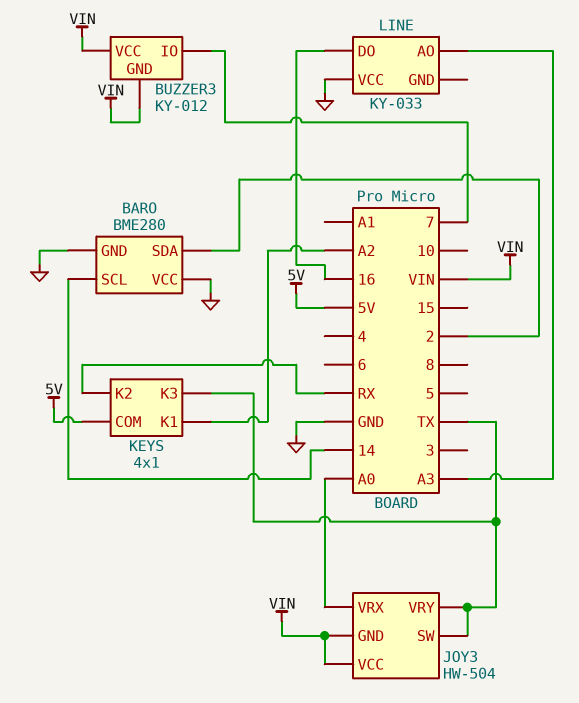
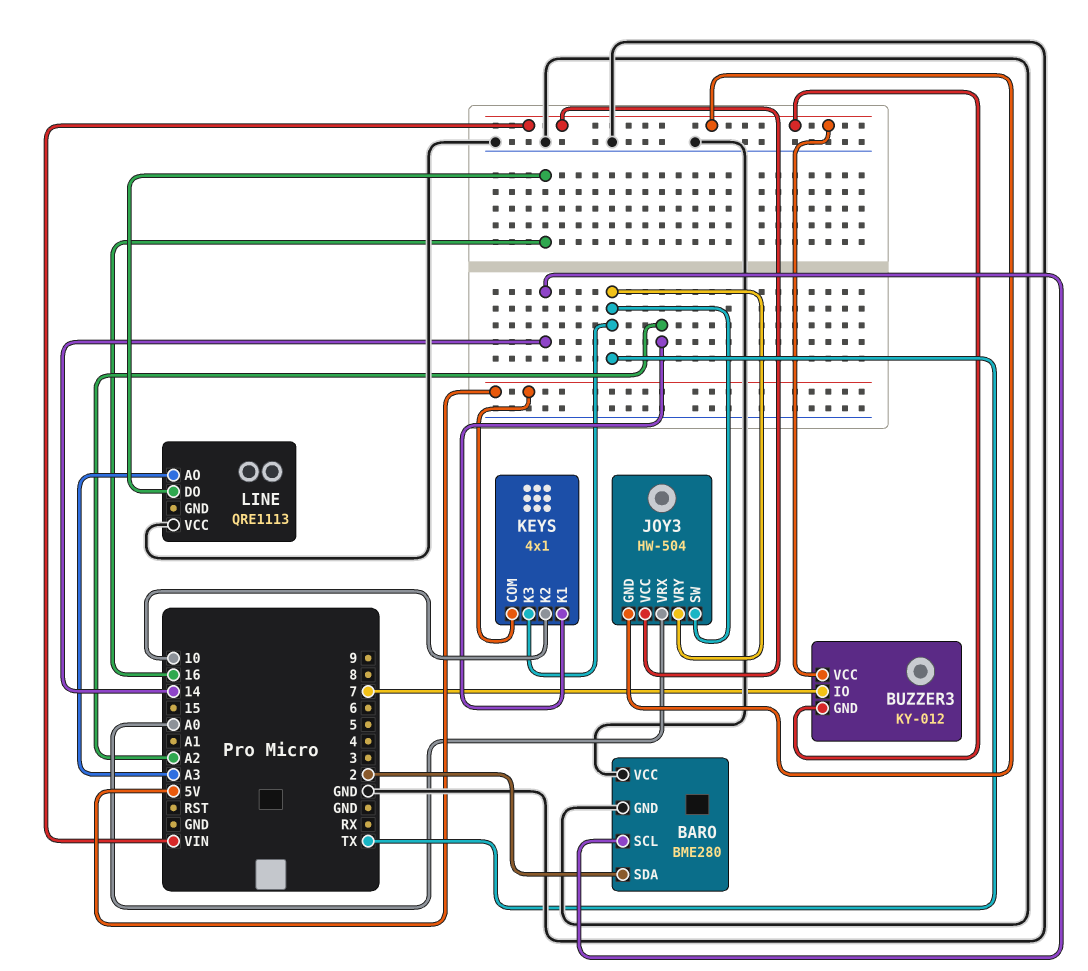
KEYS pin K2: RX -> 10
LINE: KY-033 -> QRE1113

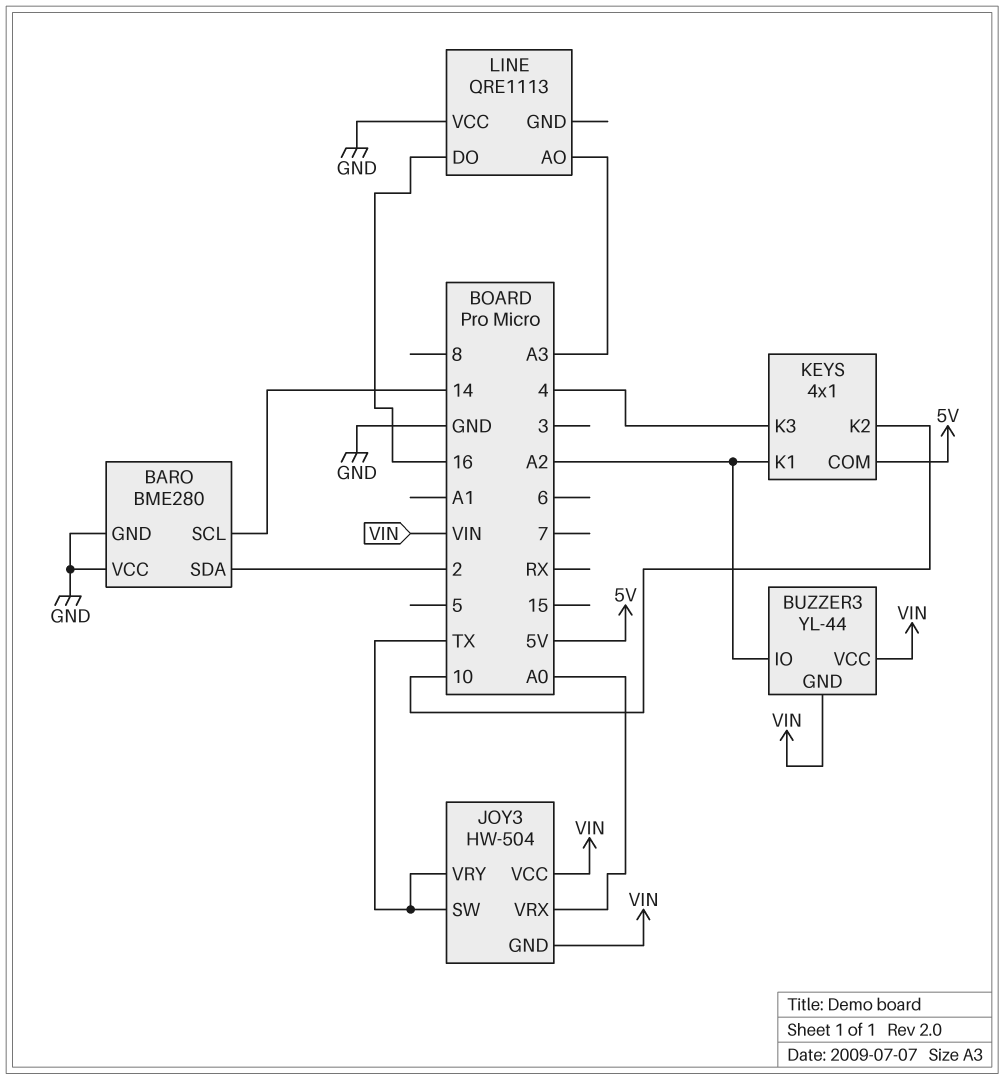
BUZZER3: KY-012 -> YL-44
BUZZER3 pin IO: 7 -> A2
KEYS pin K3: TX -> 4

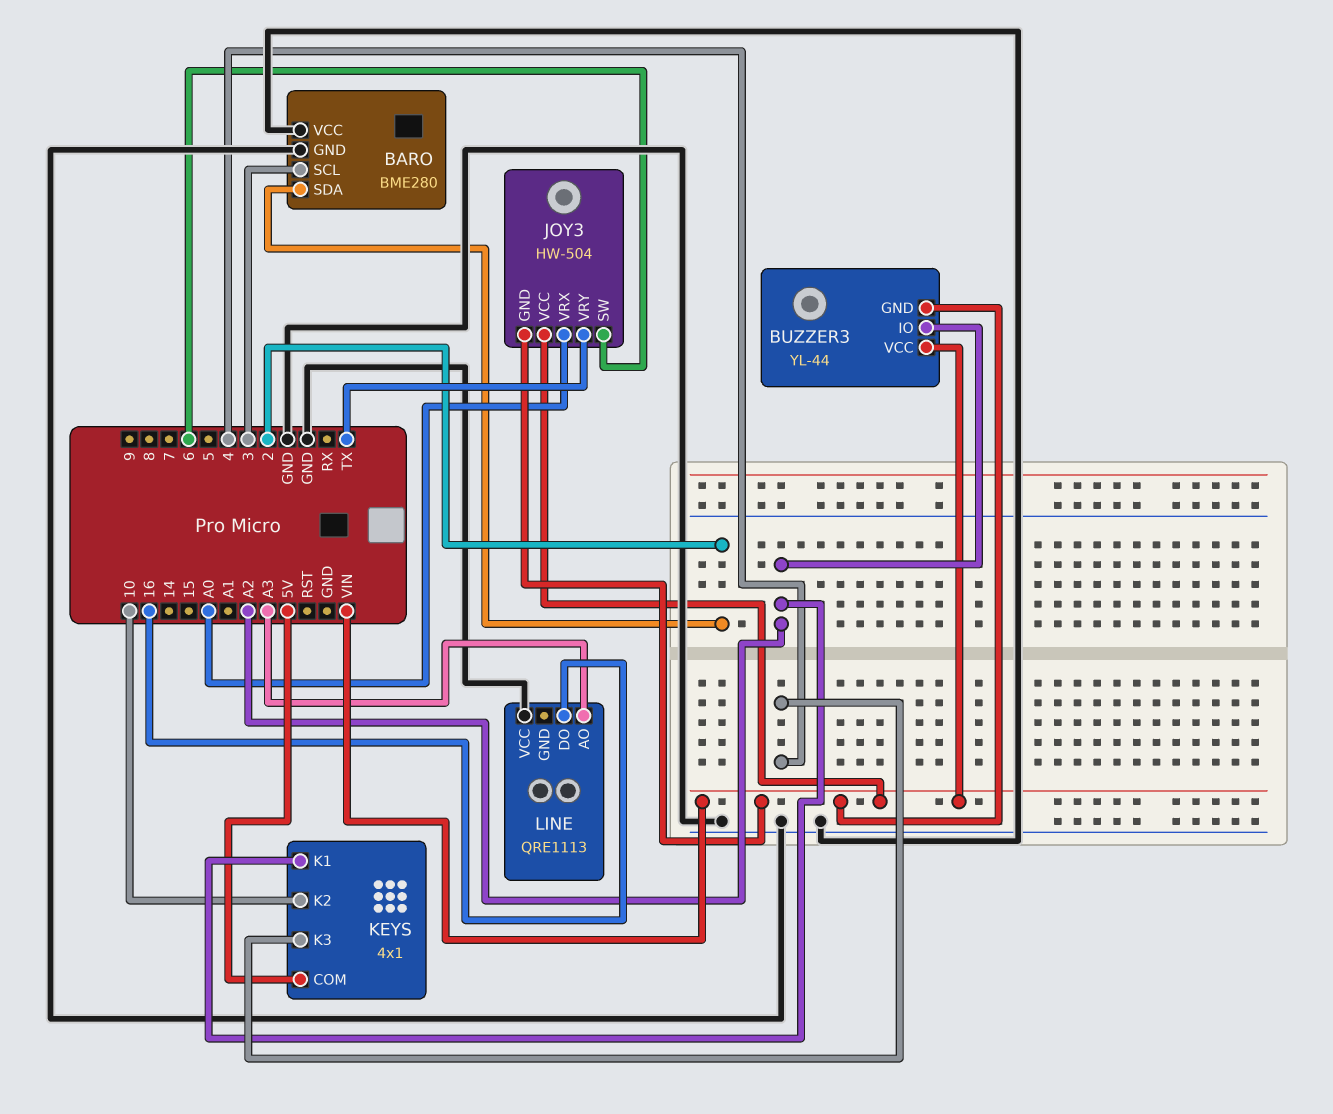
BARO pin SCL: 14 -> 3
JOY3 pin SW: TX -> 6

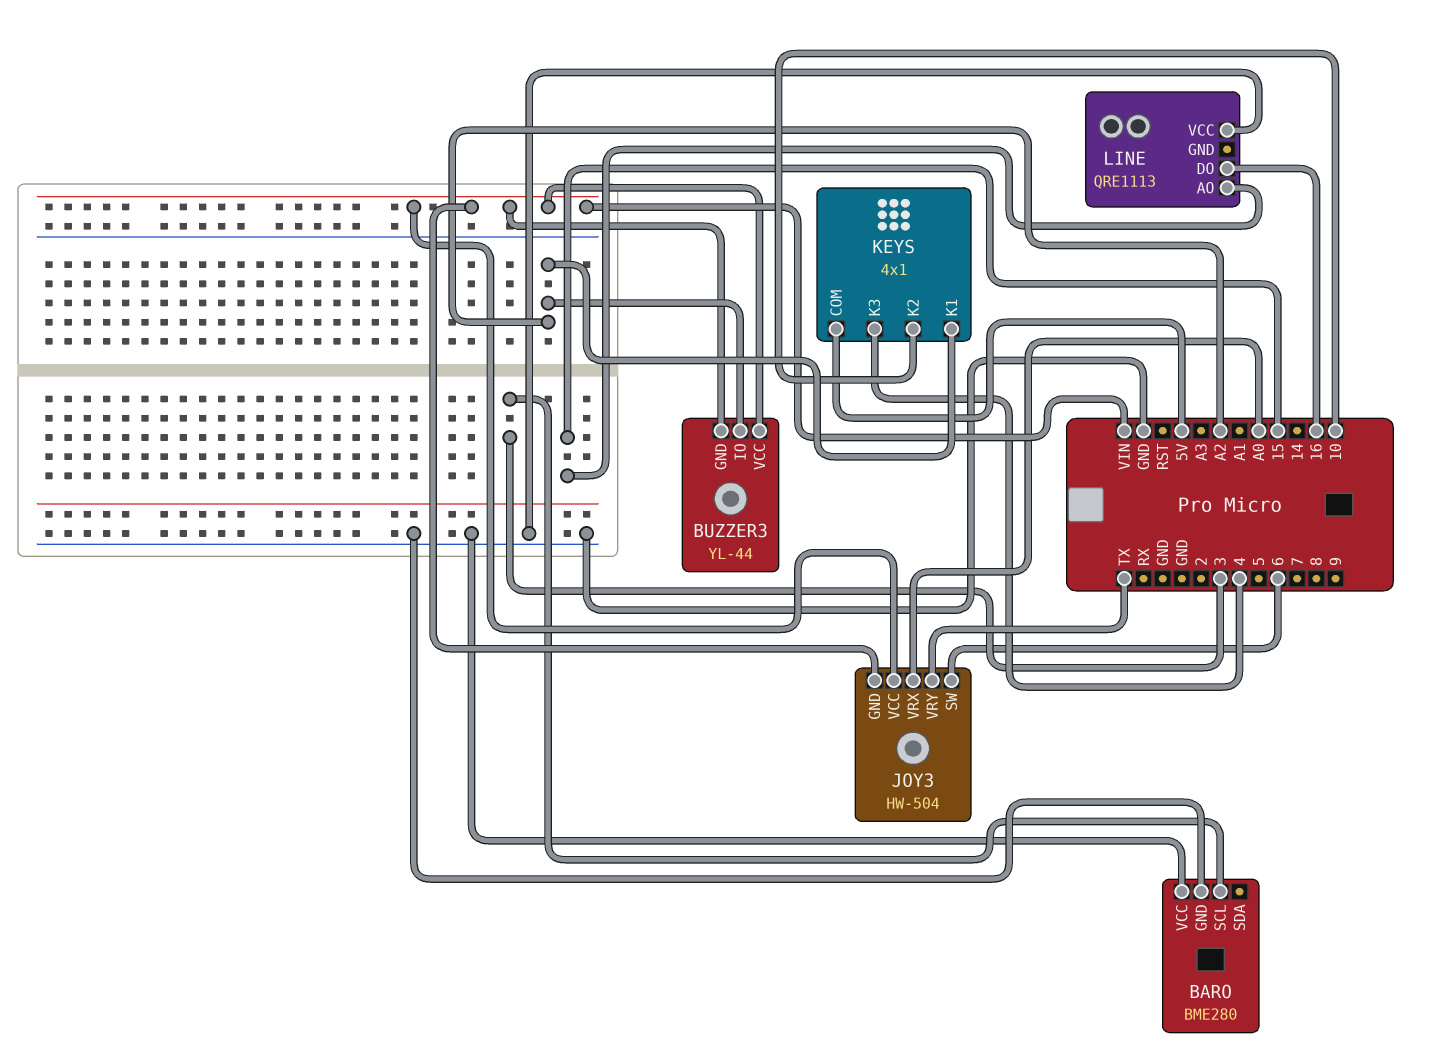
BARO pin SDA: 2 -> none
LINE pin AO: A3 -> 15

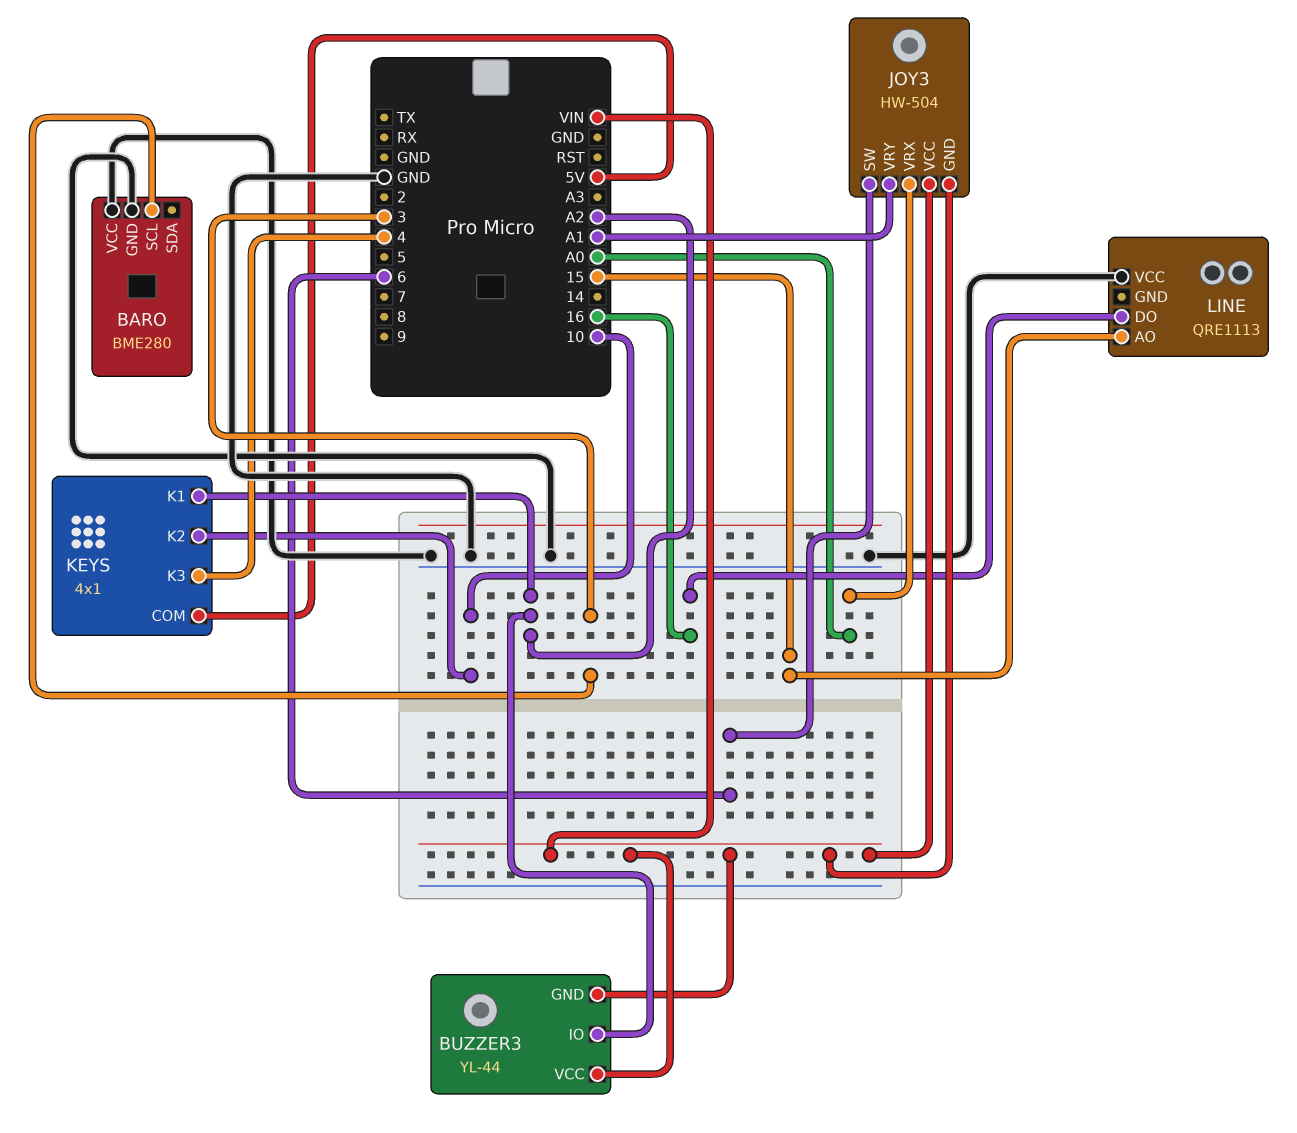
JOY3 pin VRY: TX -> A1

